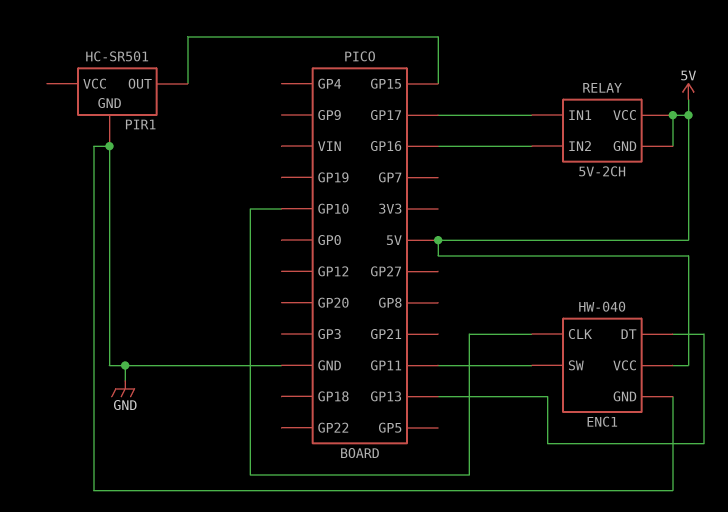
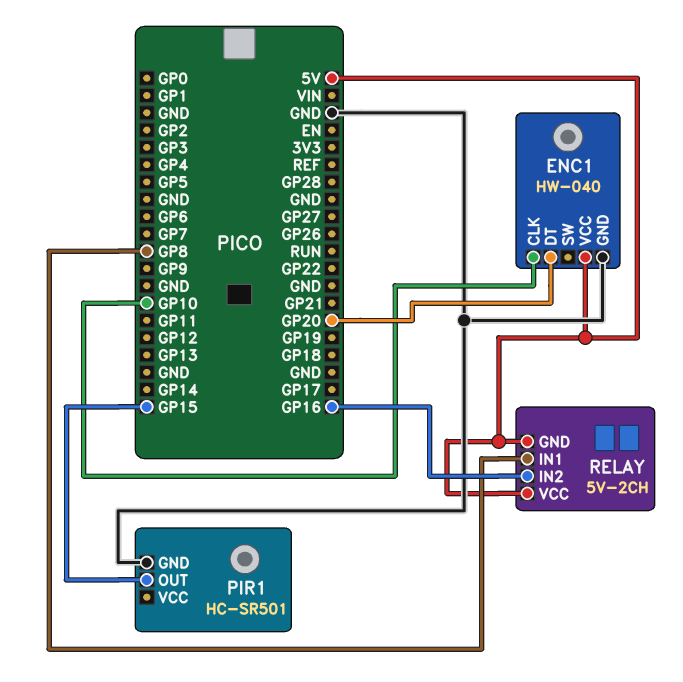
ENC1 pin DT: GP13 -> GP20
ENC1 pin SW: GP11 -> none
RELAY pin IN1: GP17 -> GP8

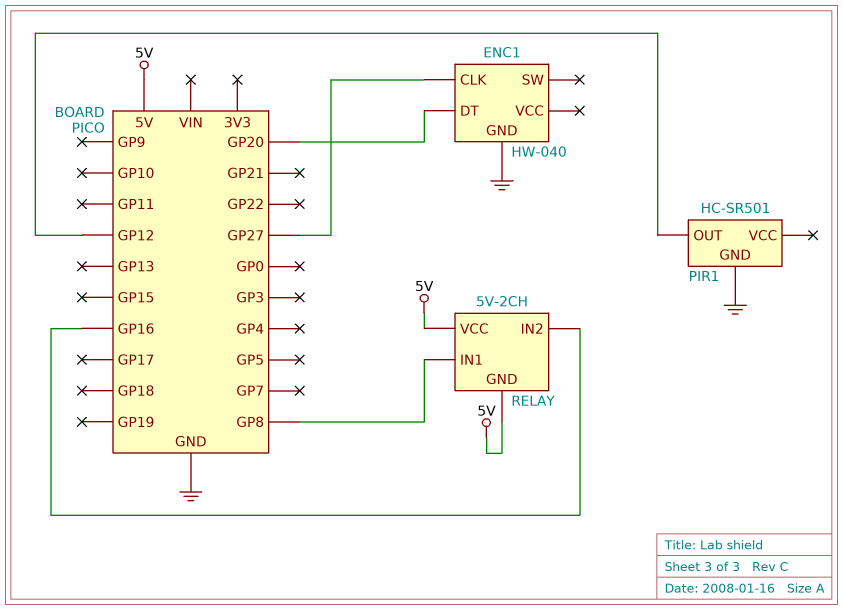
ENC1 pin CLK: GP10 -> GP27
ENC1 pin VCC: 5V -> none
PIR1 pin OUT: GP15 -> GP12

